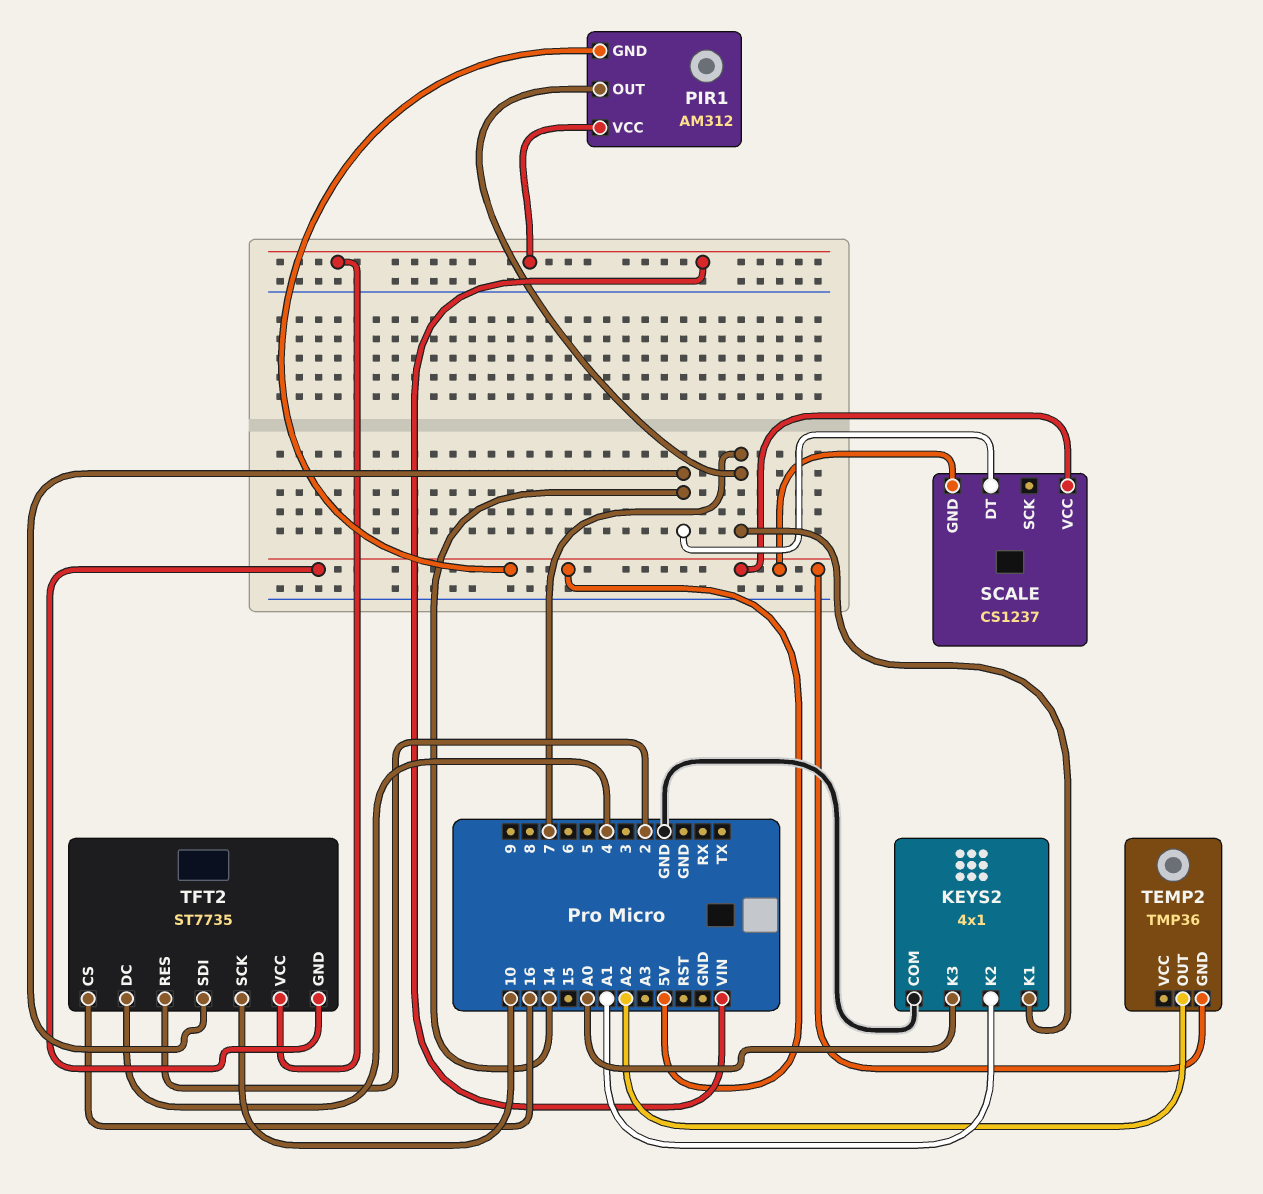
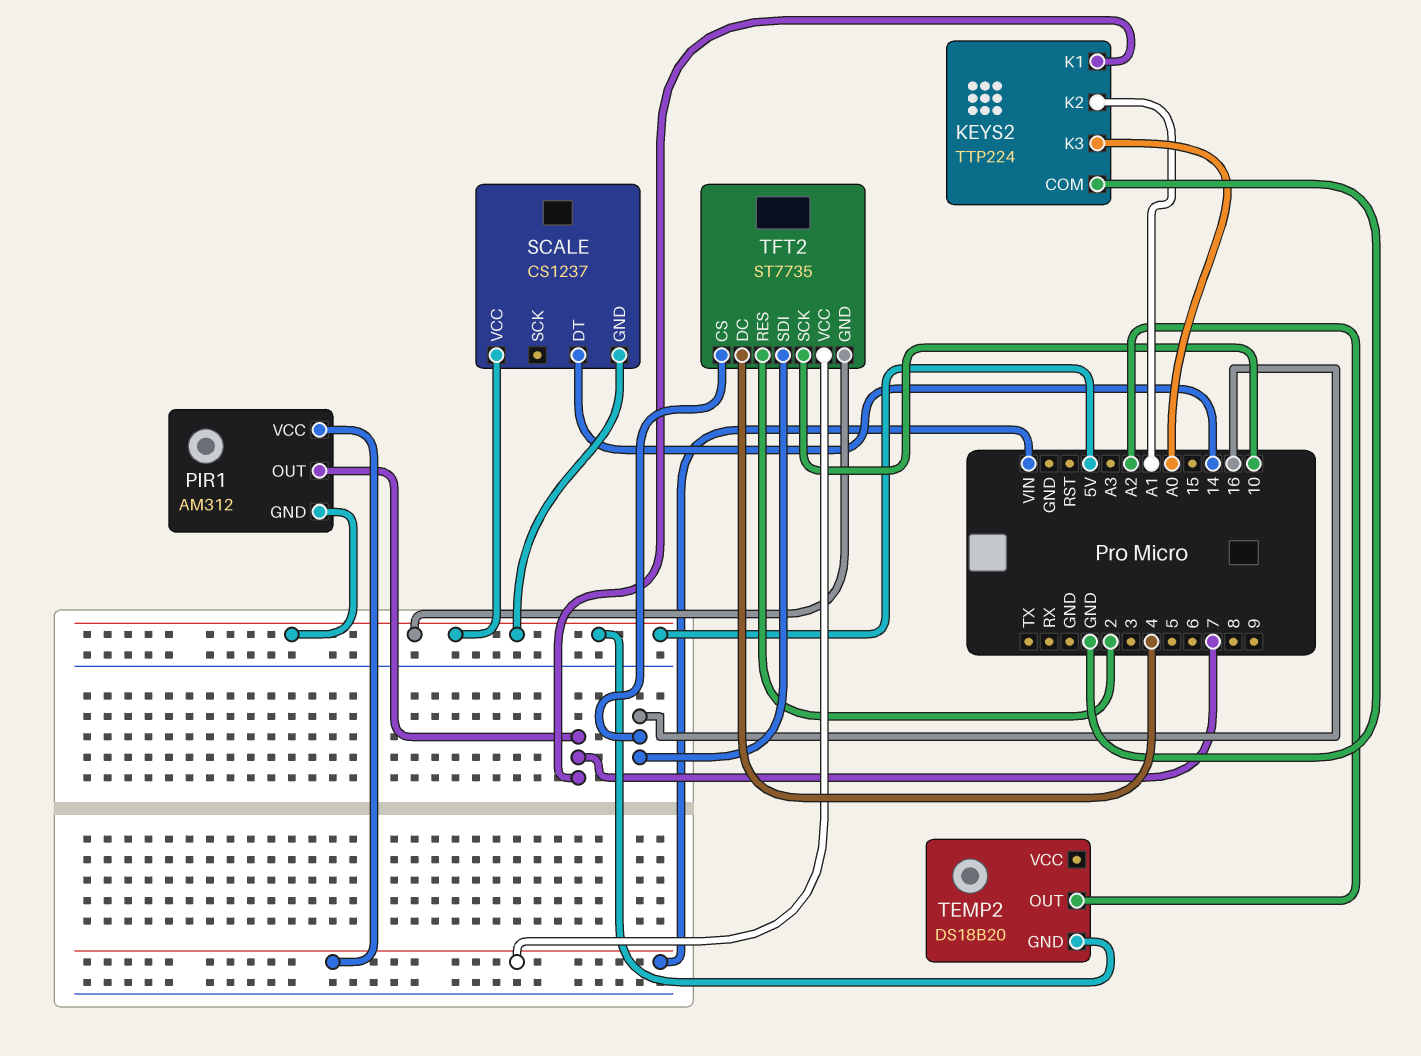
KEYS2: 4x1 -> TTP224
TEMP2: TMP36 -> DS18B20
TFT2 pin SDI: 14 -> 16

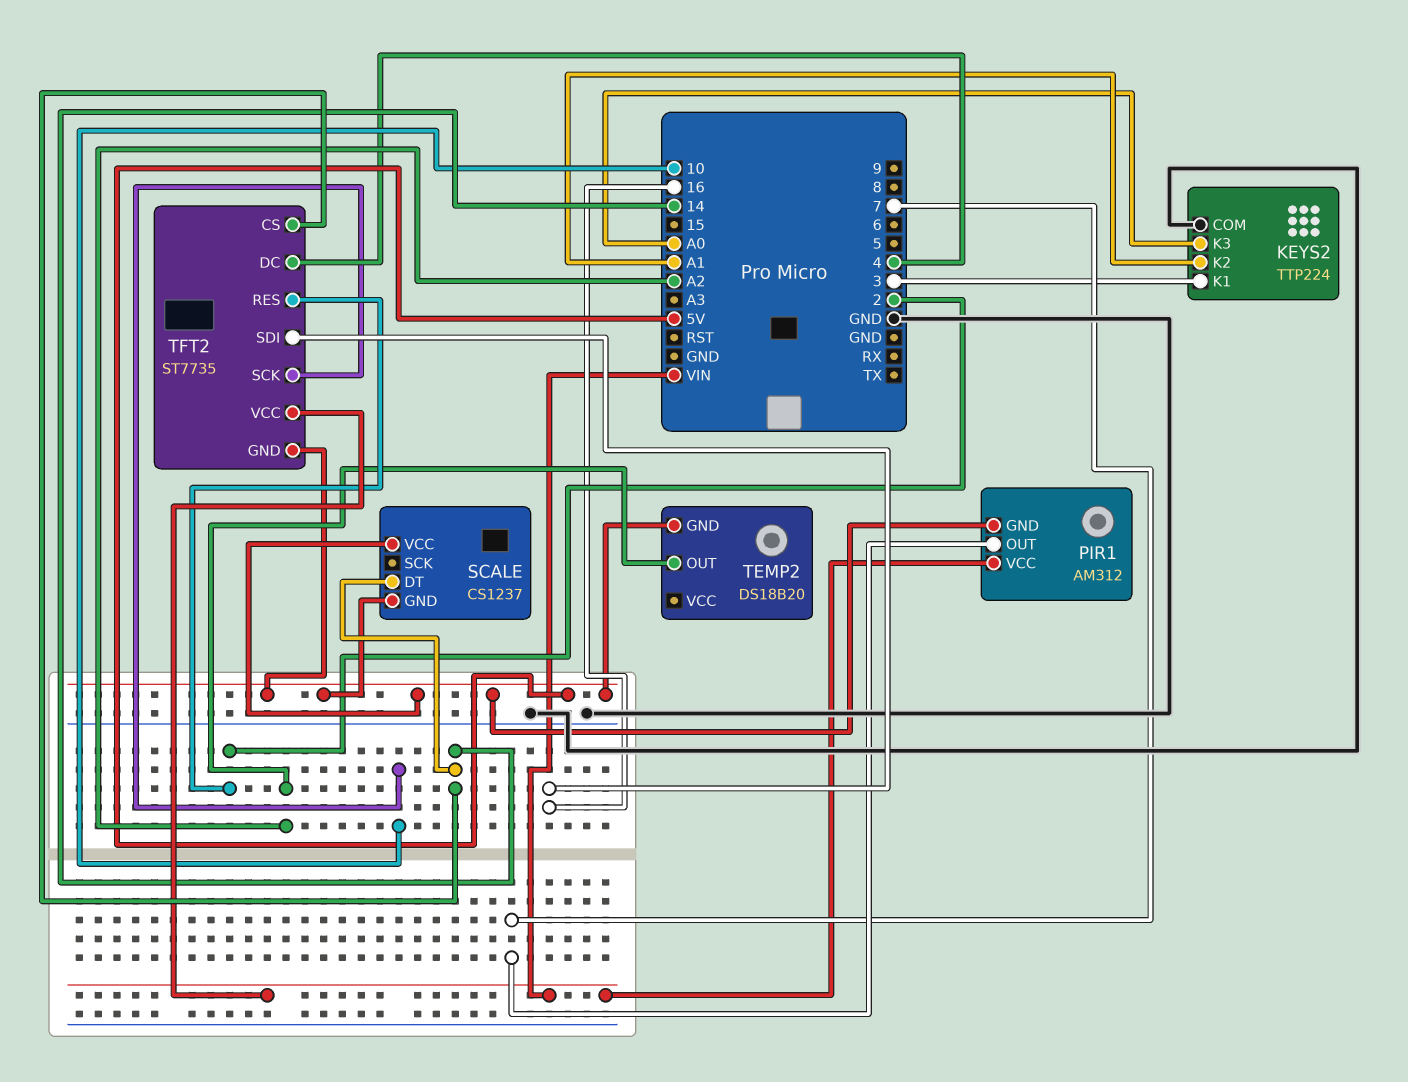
KEYS2 pin K1: 7 -> 3
TFT2 pin CS: 16 -> 14

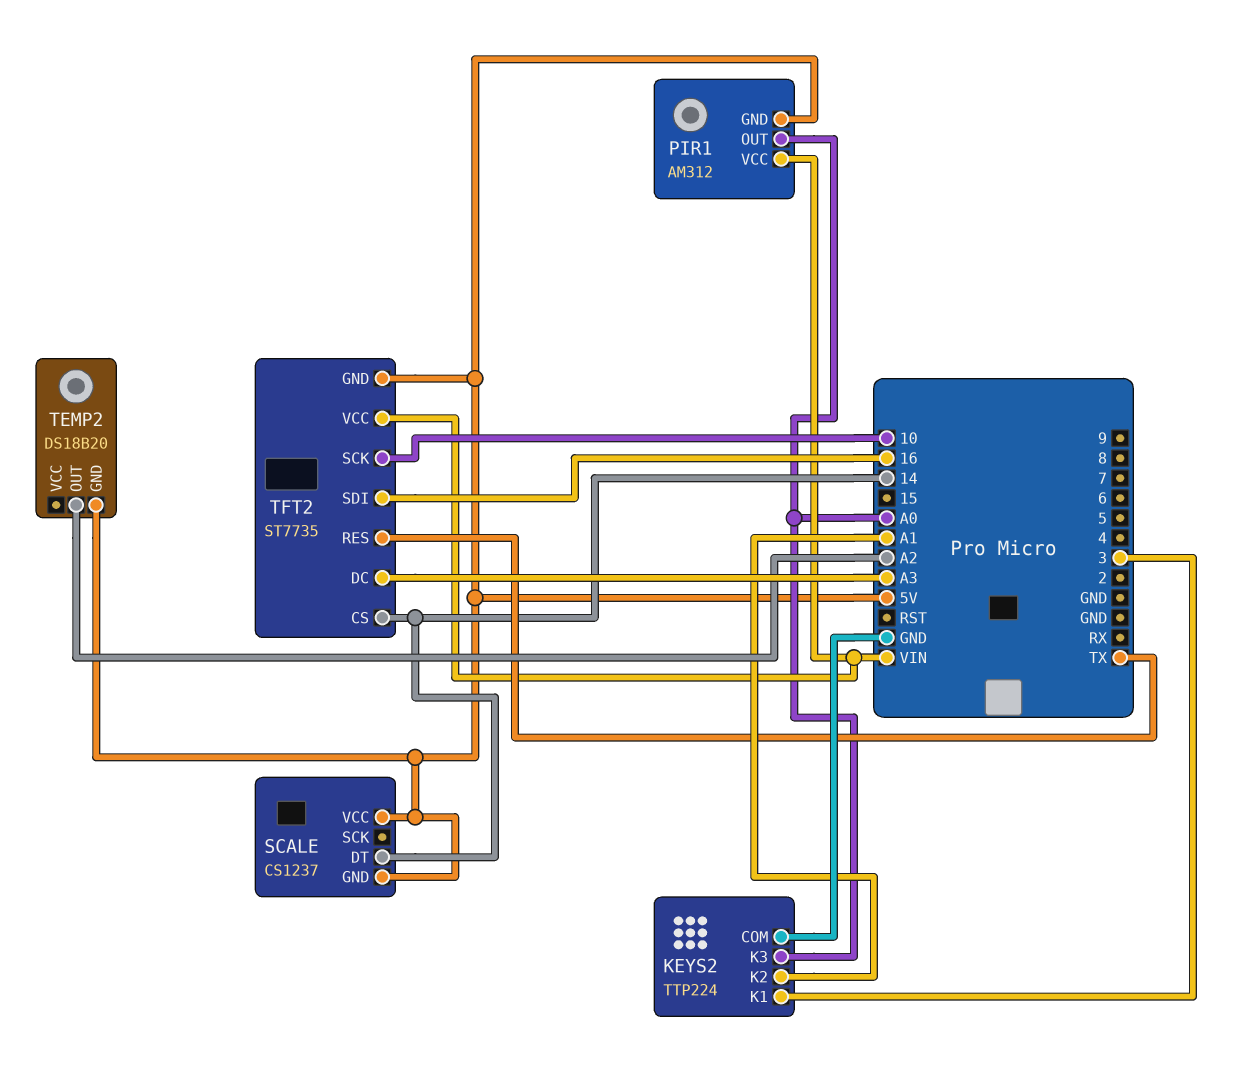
PIR1 pin OUT: 7 -> A0
TFT2 pin DC: 4 -> A3
TFT2 pin RES: 2 -> TX

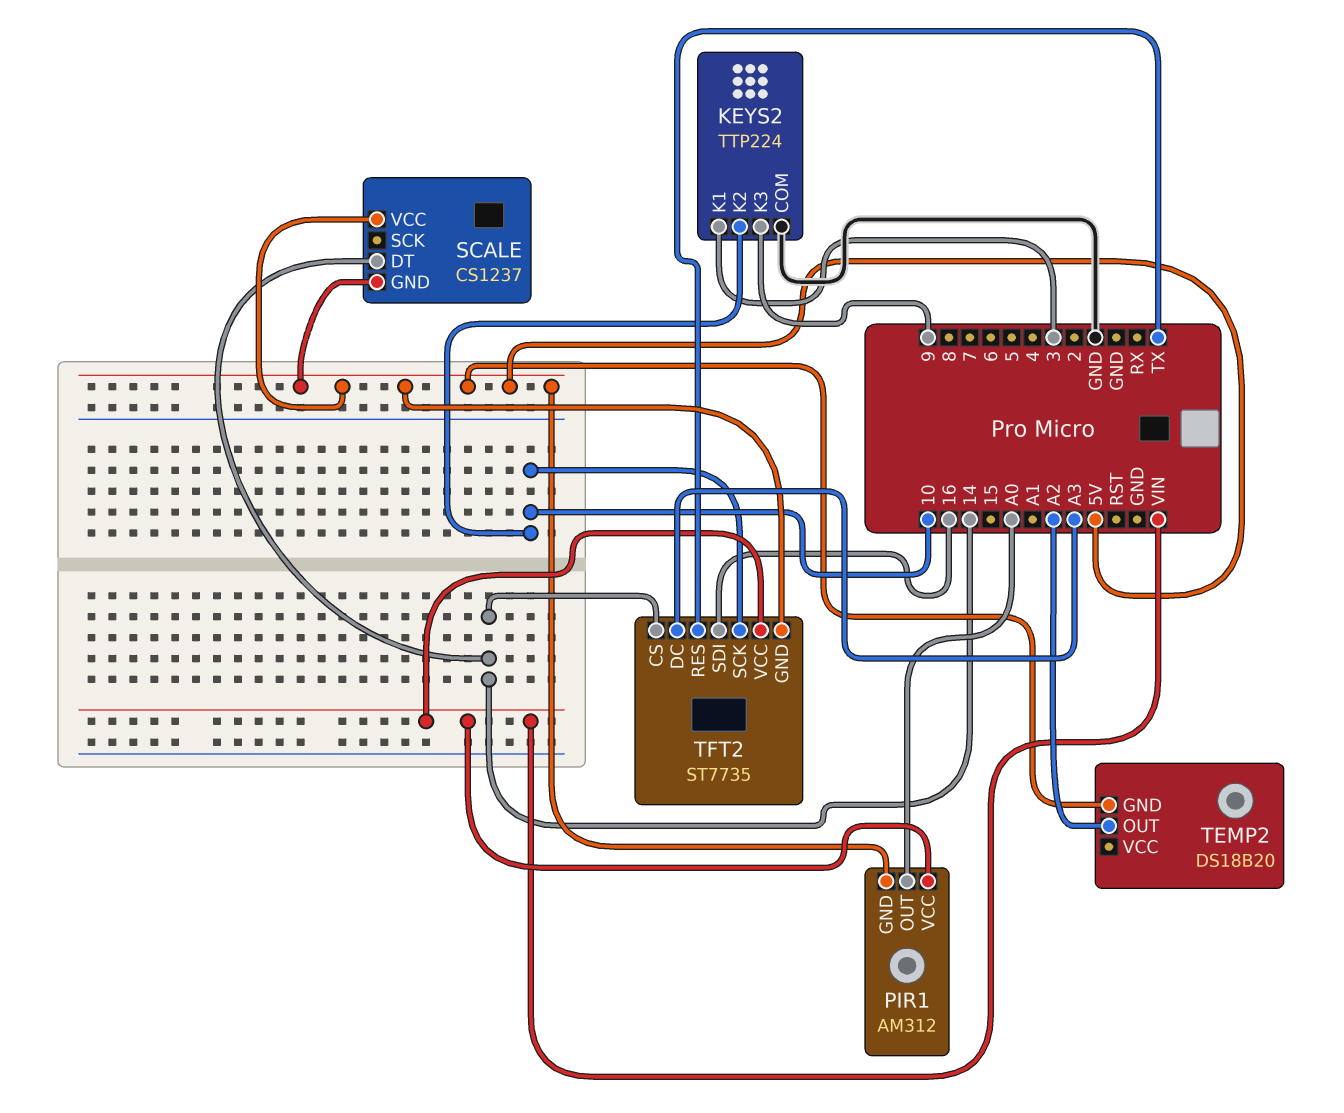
KEYS2 pin K2: A1 -> 10
KEYS2 pin K3: A0 -> 9

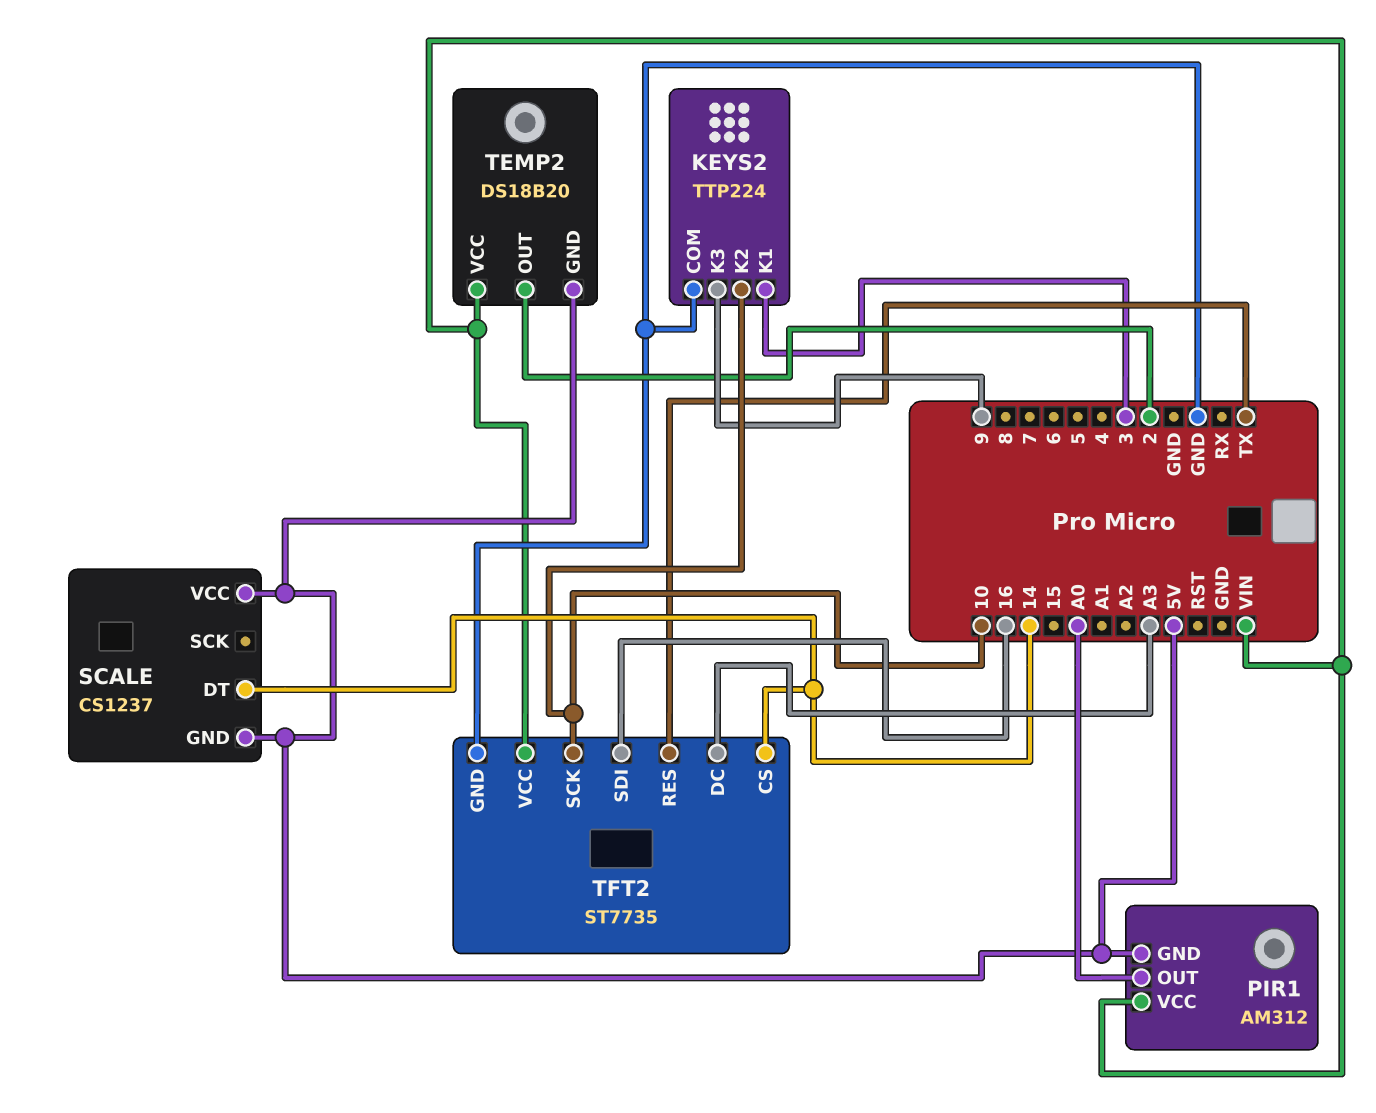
TEMP2 pin OUT: A2 -> 2
TEMP2 pin VCC: none -> VIN
TFT2 pin GND: 5V -> GND

